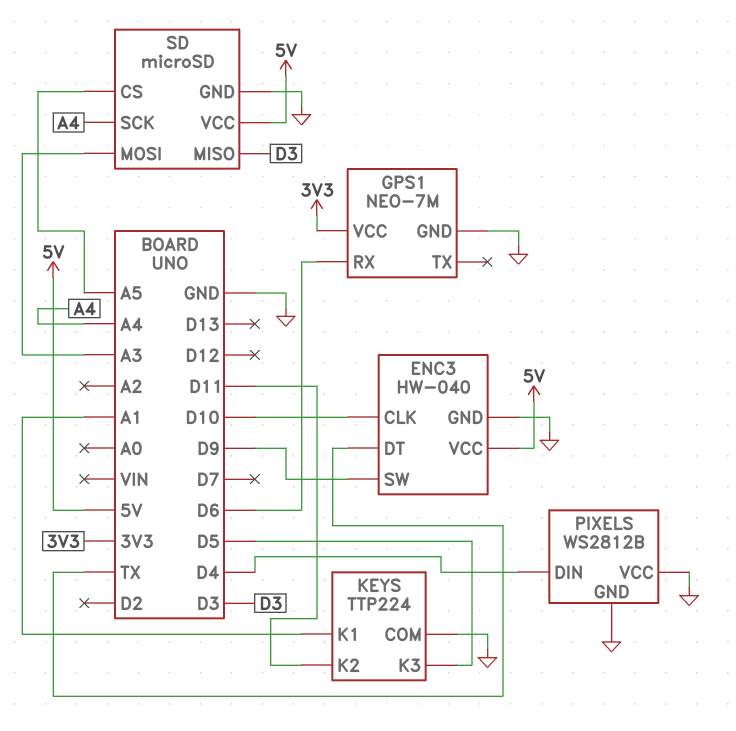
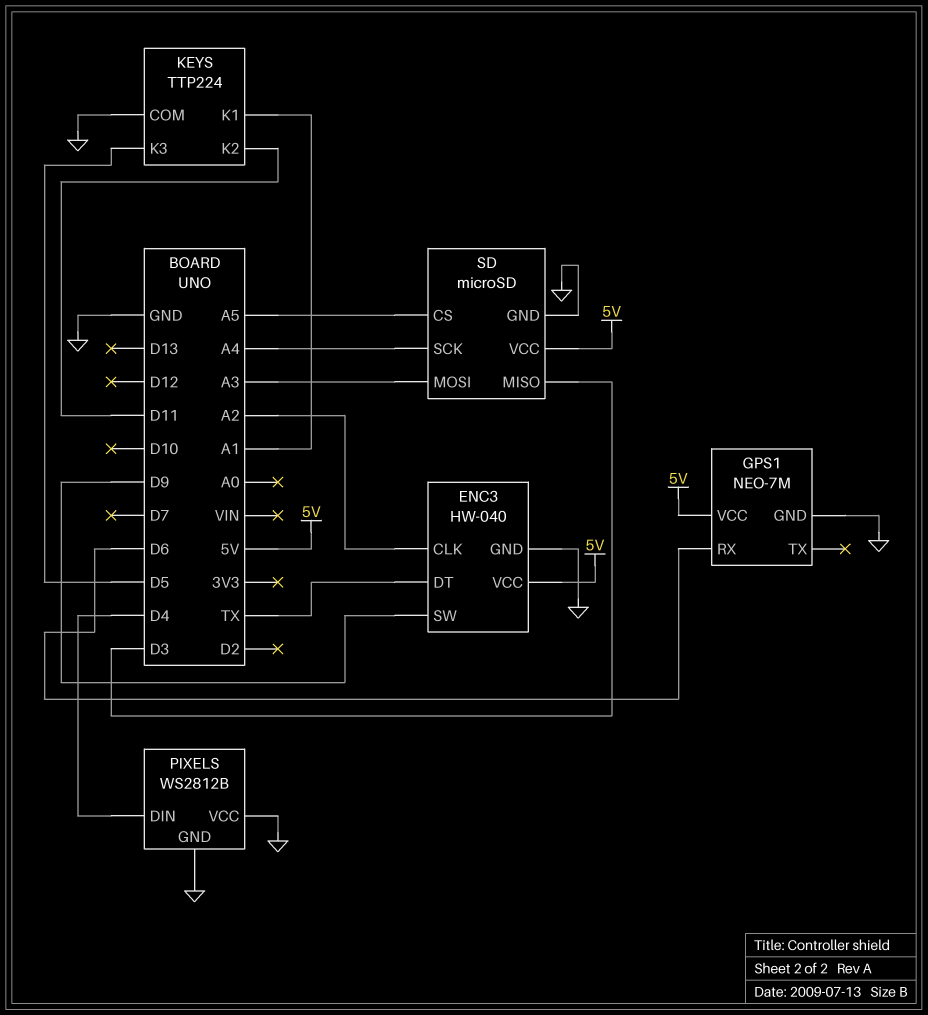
ENC3 pin CLK: D10 -> A2
GPS1 pin VCC: 3V3 -> 5V

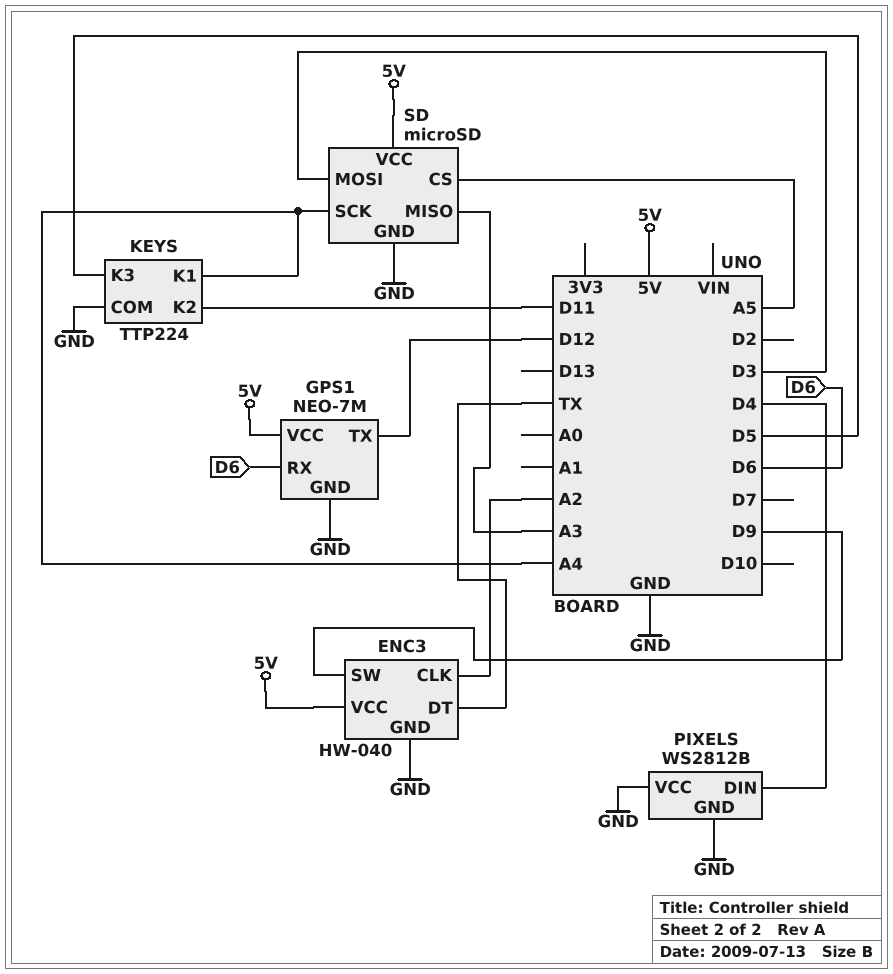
GPS1 pin TX: none -> D12
KEYS pin K1: A1 -> A4
SD pin MISO: D3 -> A3
SD pin MOSI: A3 -> D3

